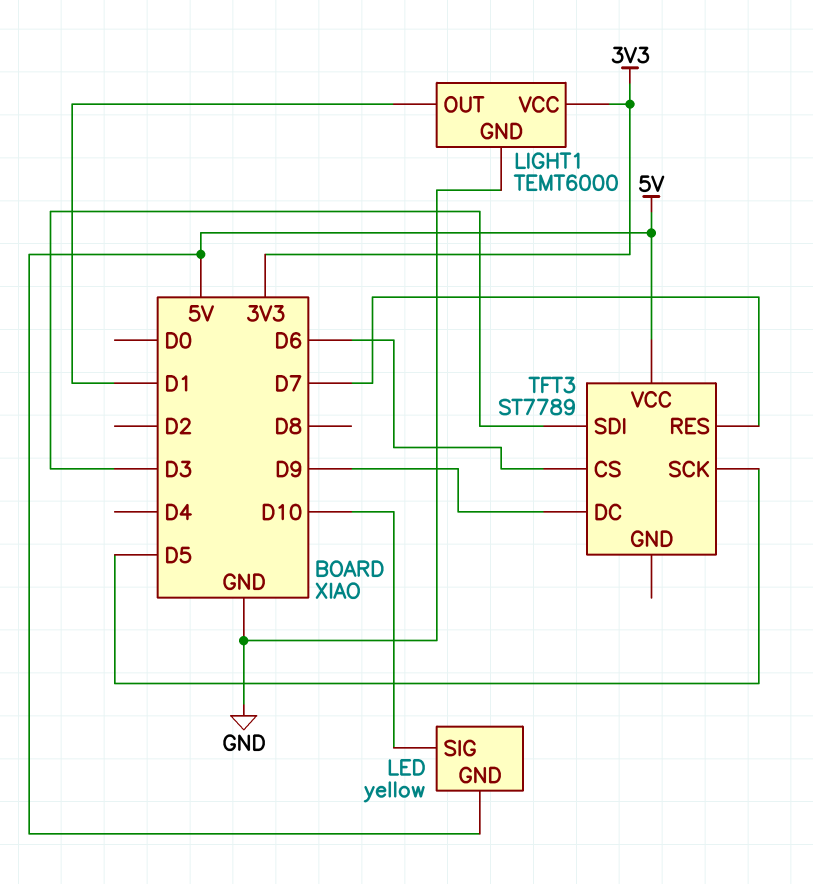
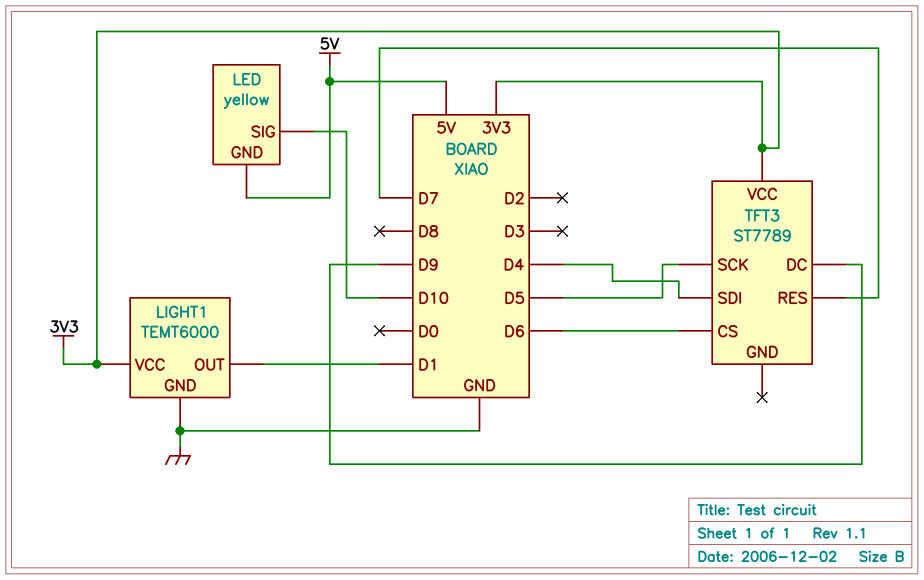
TFT3 pin SDI: D3 -> D4
TFT3 pin VCC: 5V -> 3V3

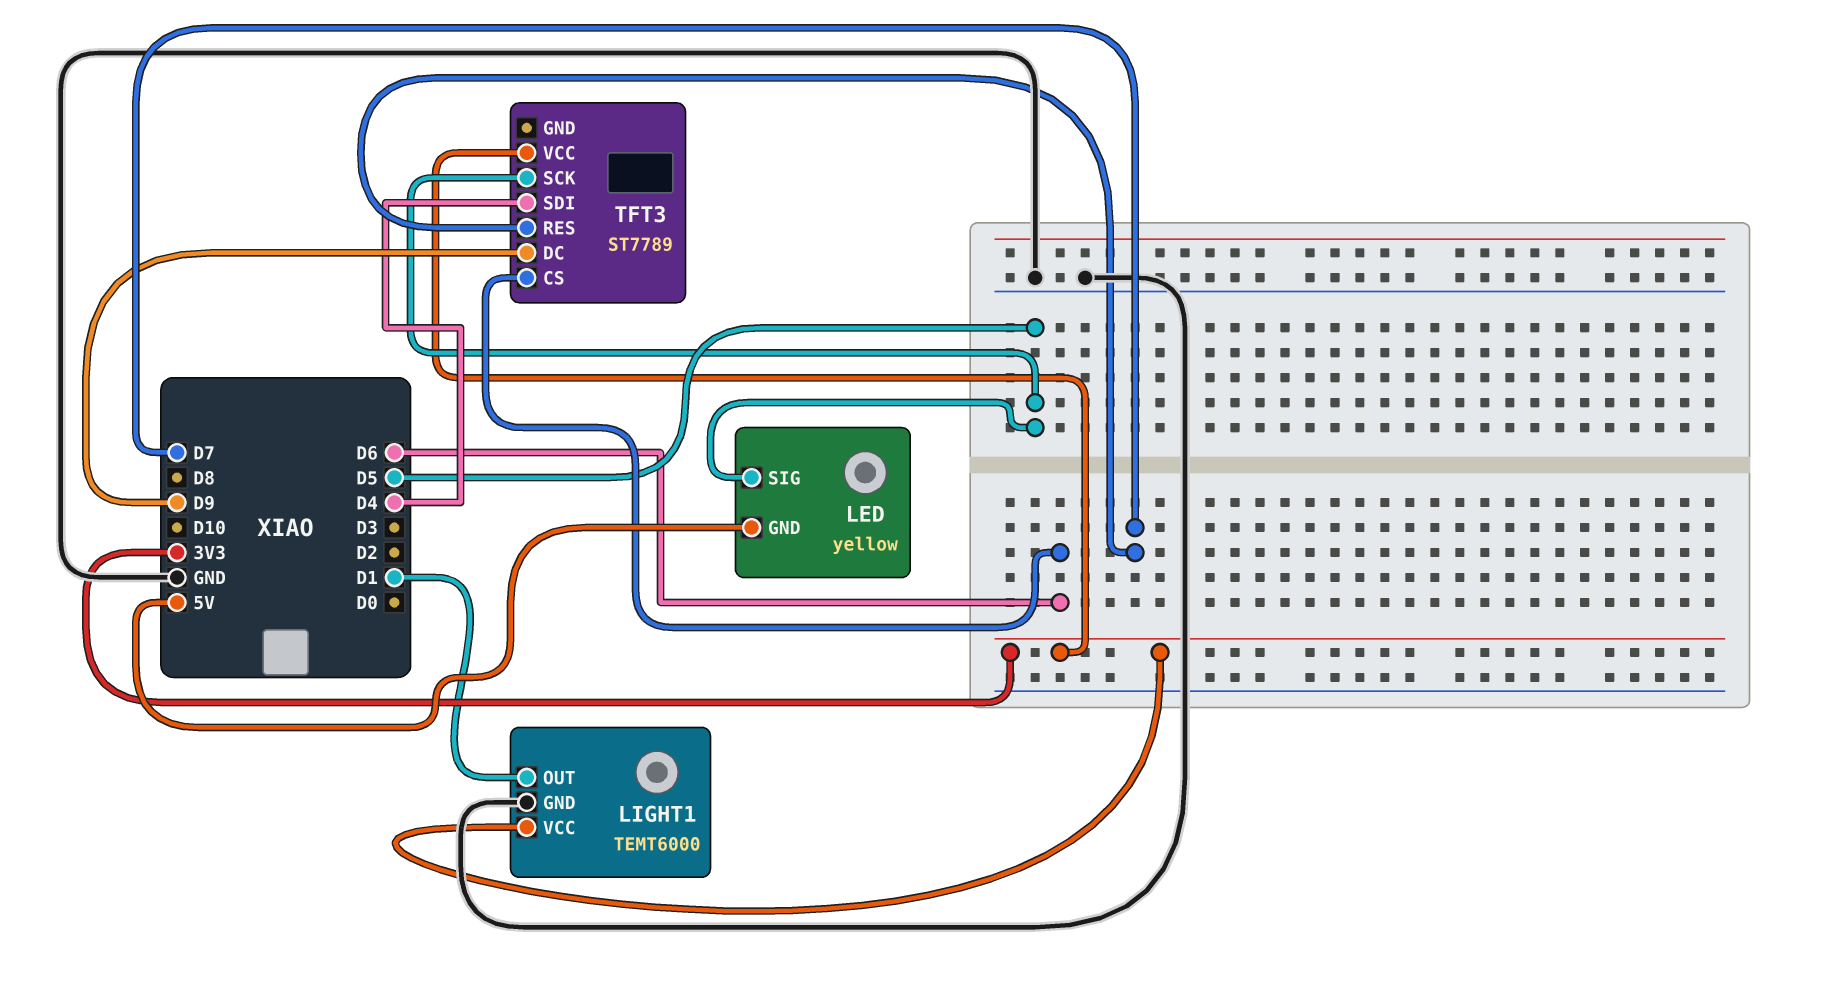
LED pin SIG: D10 -> D5

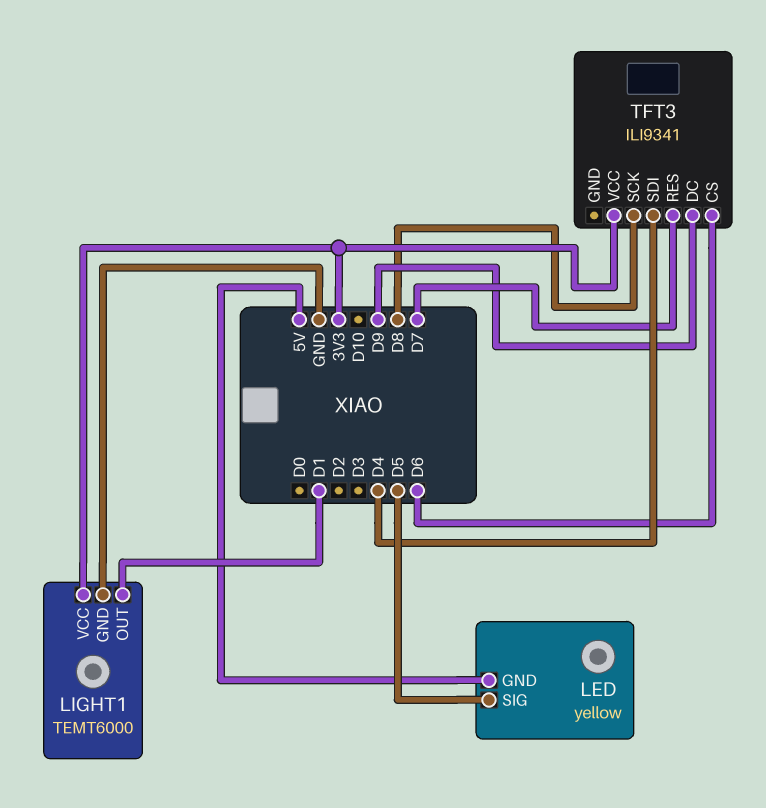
TFT3: ST7789 -> ILI9341
TFT3 pin SCK: D5 -> D8

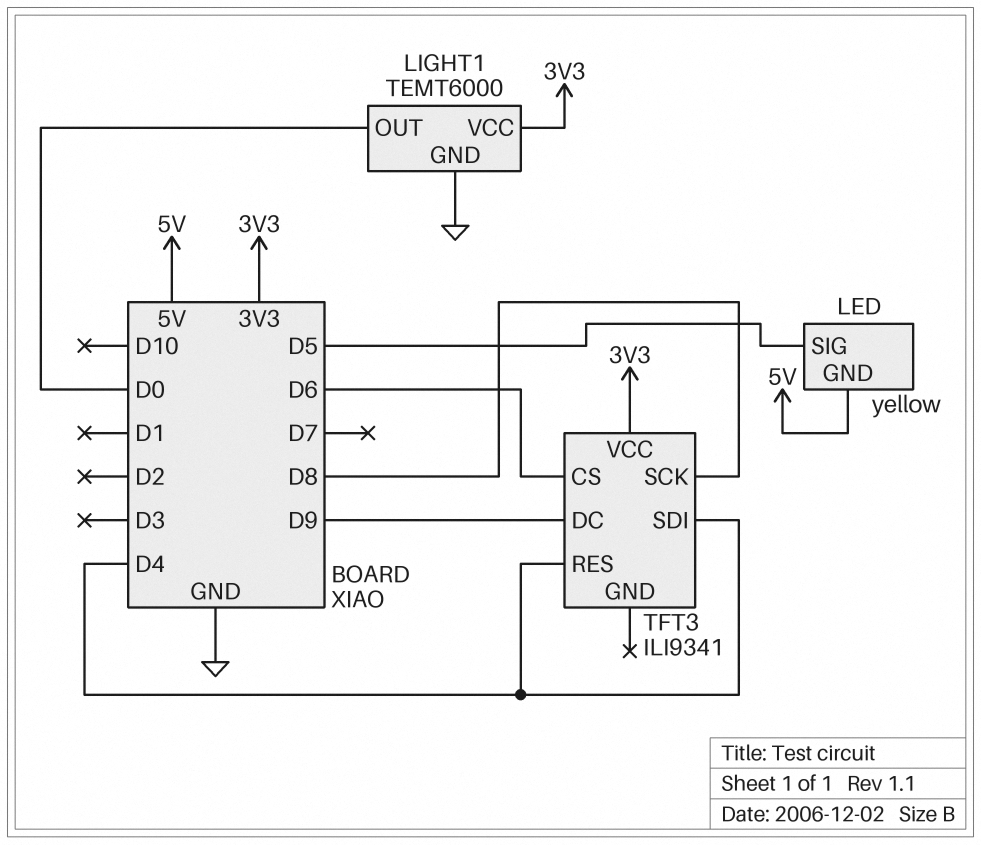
LIGHT1 pin OUT: D1 -> D0
TFT3 pin RES: D7 -> D4

